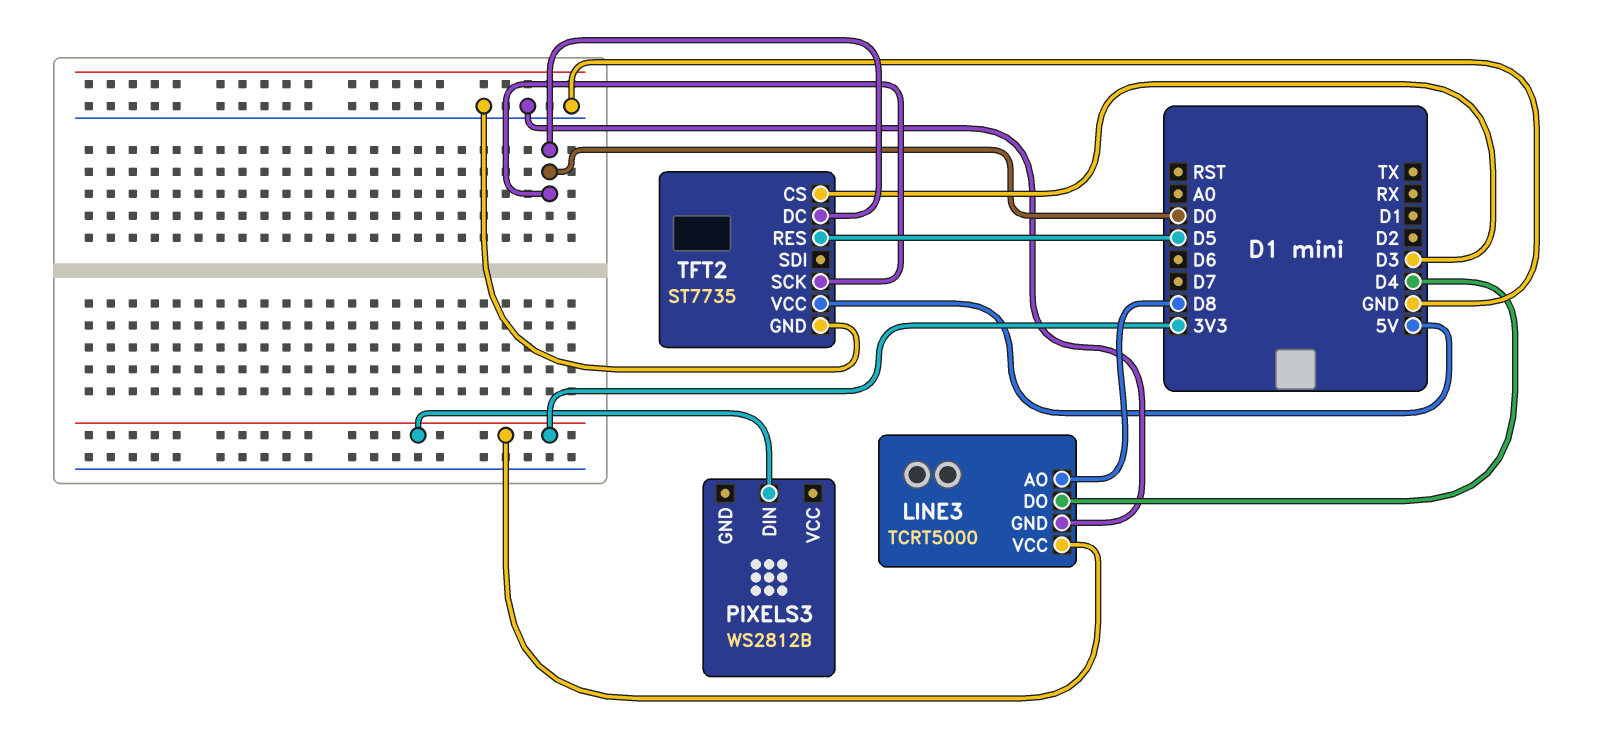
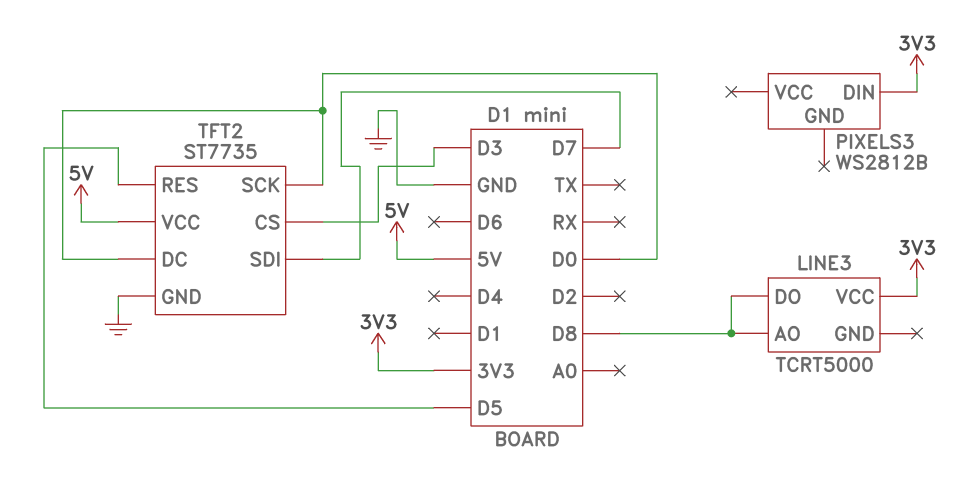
LINE3 pin DO: D4 -> D8
LINE3 pin GND: GND -> none
TFT2 pin SDI: none -> D7

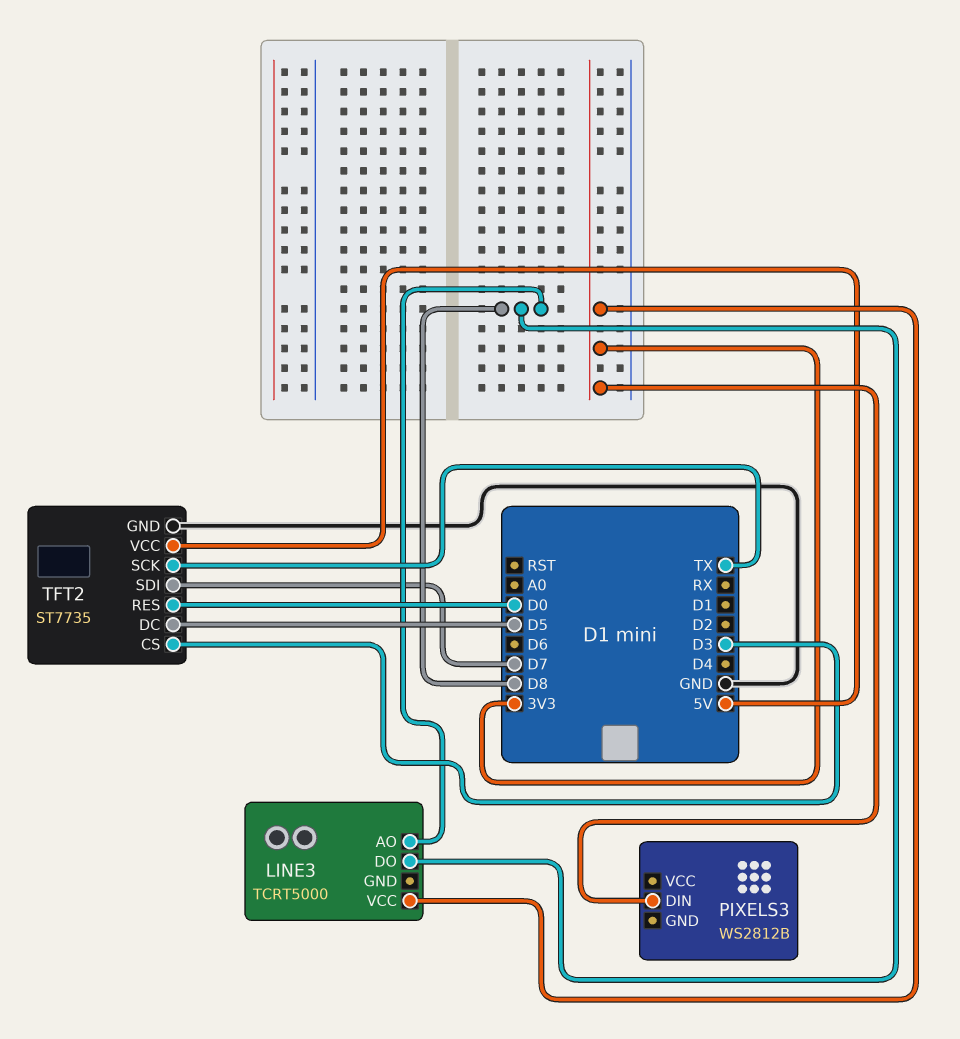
TFT2 pin DC: D0 -> D5
TFT2 pin RES: D5 -> D0
TFT2 pin SCK: D0 -> TX

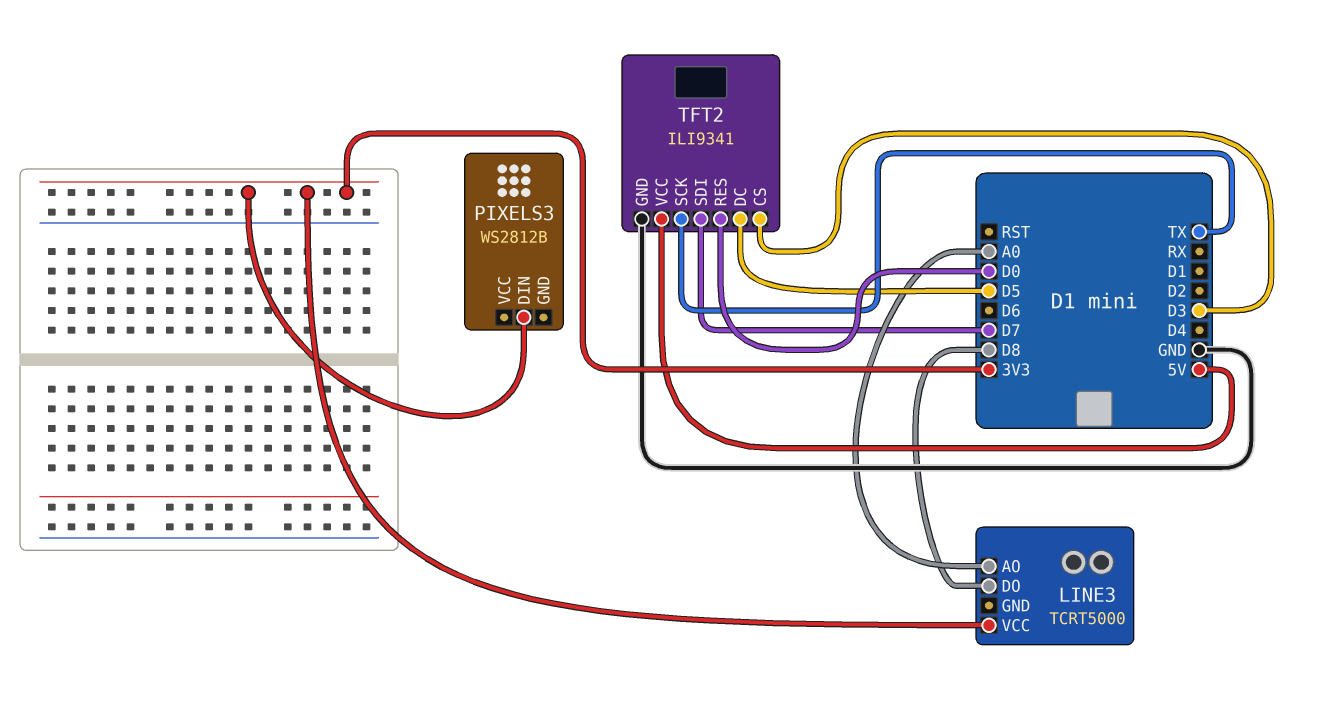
LINE3 pin AO: D8 -> A0
TFT2: ST7735 -> ILI9341

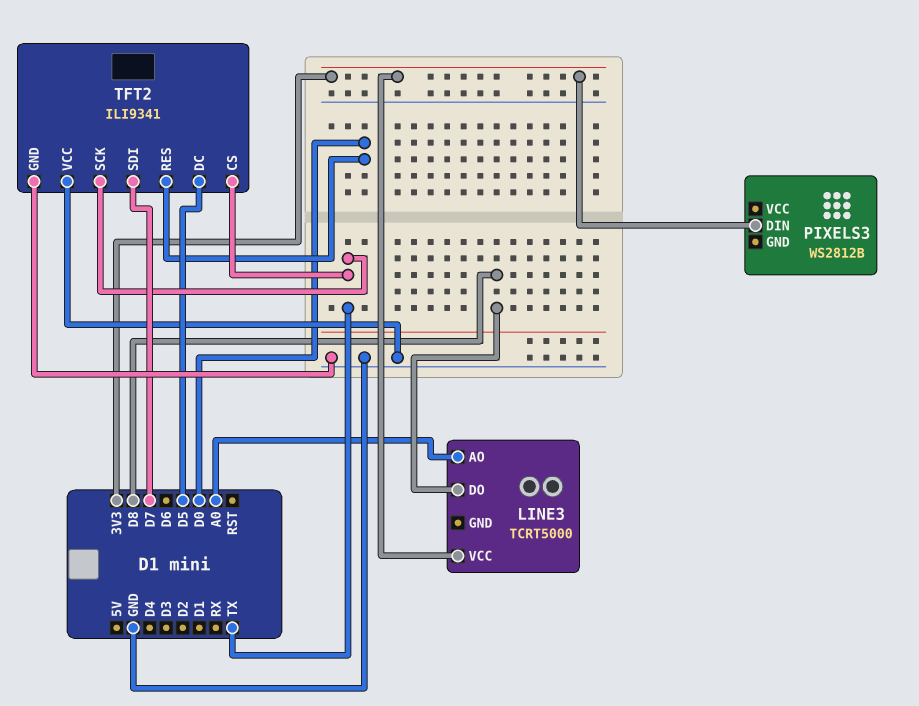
TFT2 pin CS: D3 -> TX
TFT2 pin VCC: 5V -> GND

